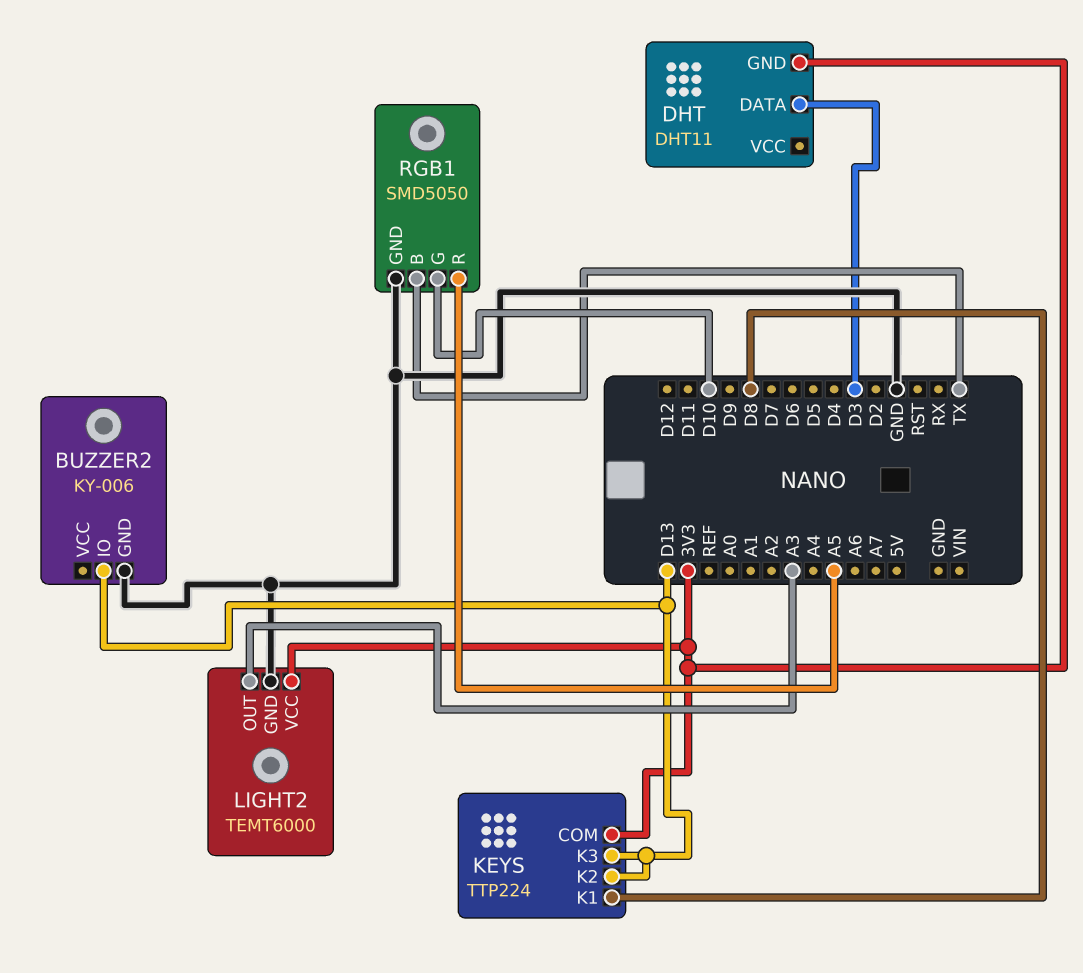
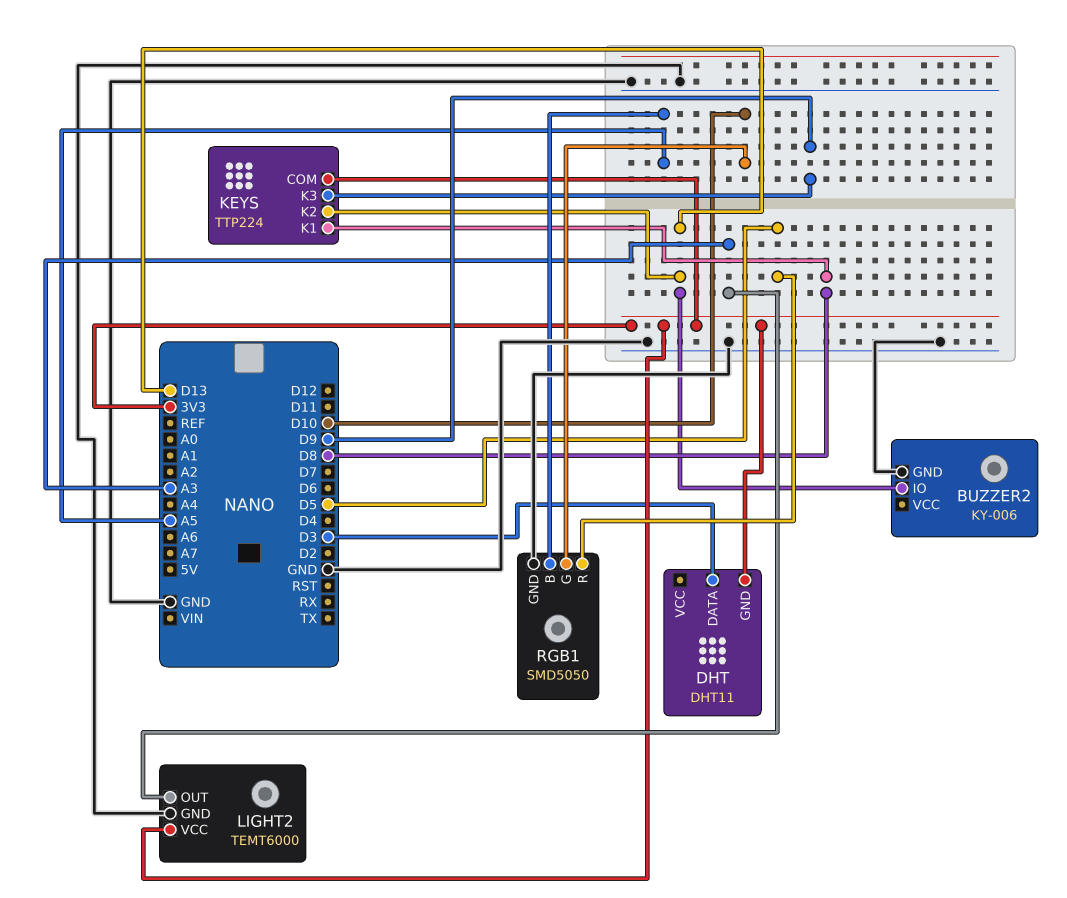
KEYS pin K3: D13 -> D9
RGB1 pin B: TX -> A5
RGB1 pin R: A5 -> D5

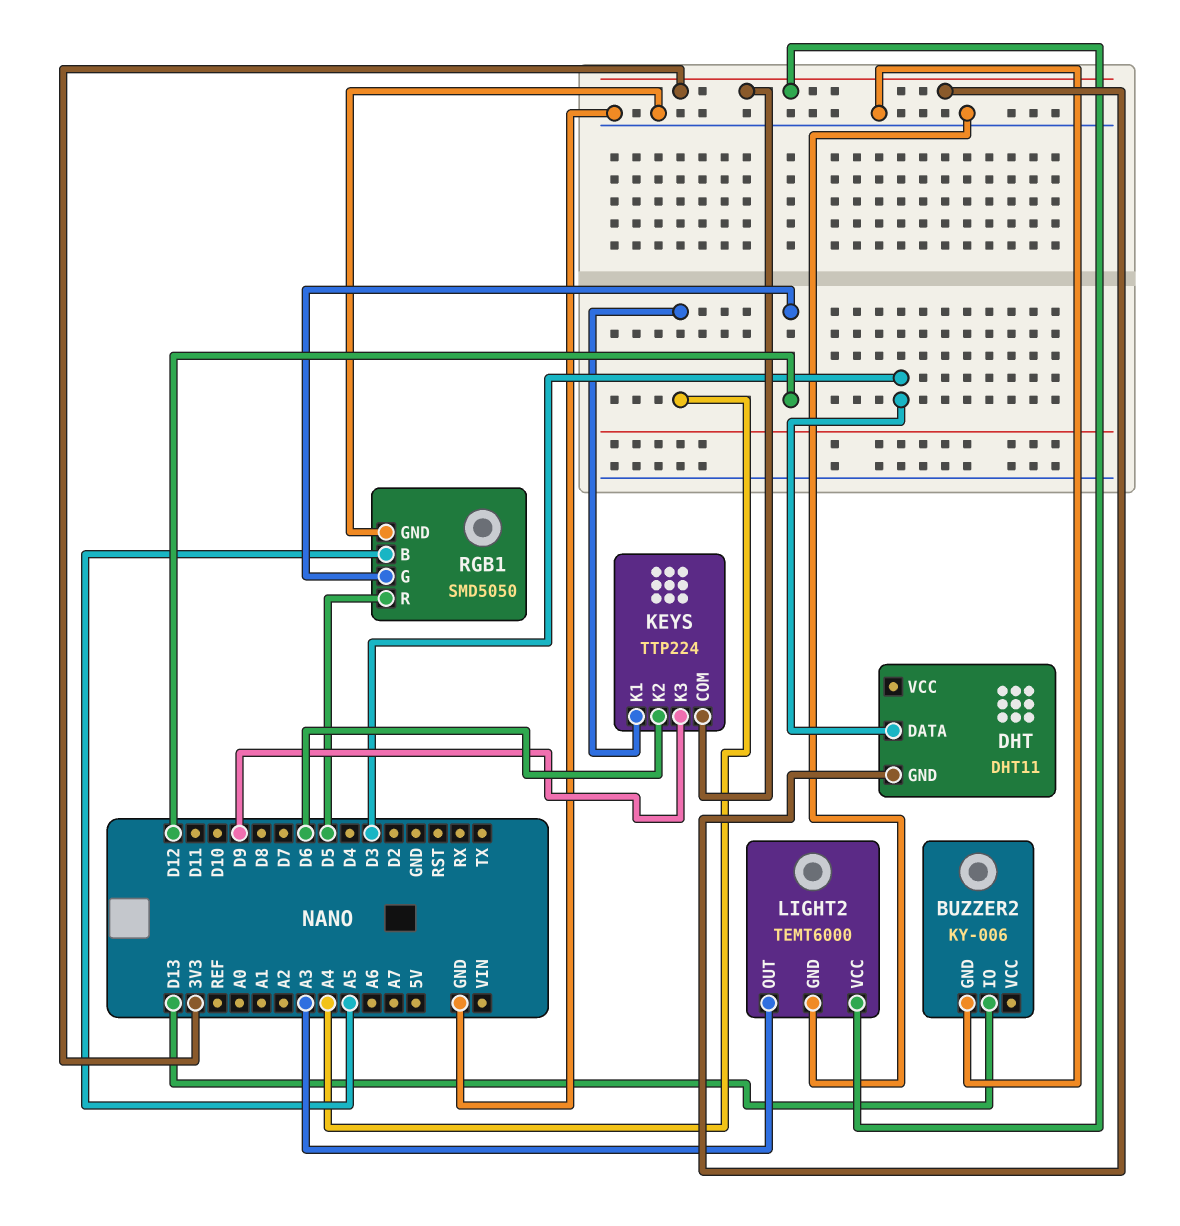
KEYS pin K1: D8 -> A4
KEYS pin K2: D13 -> D6
RGB1 pin G: D10 -> D12

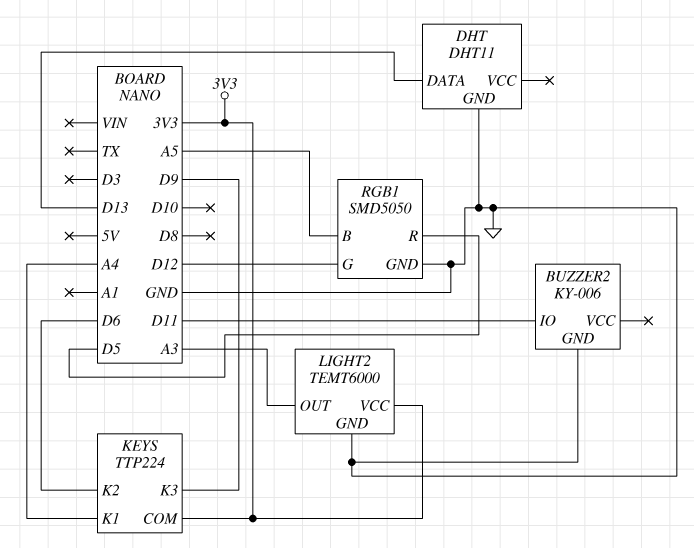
BUZZER2 pin IO: D13 -> D11
DHT pin DATA: D3 -> D13
DHT pin GND: 3V3 -> GND

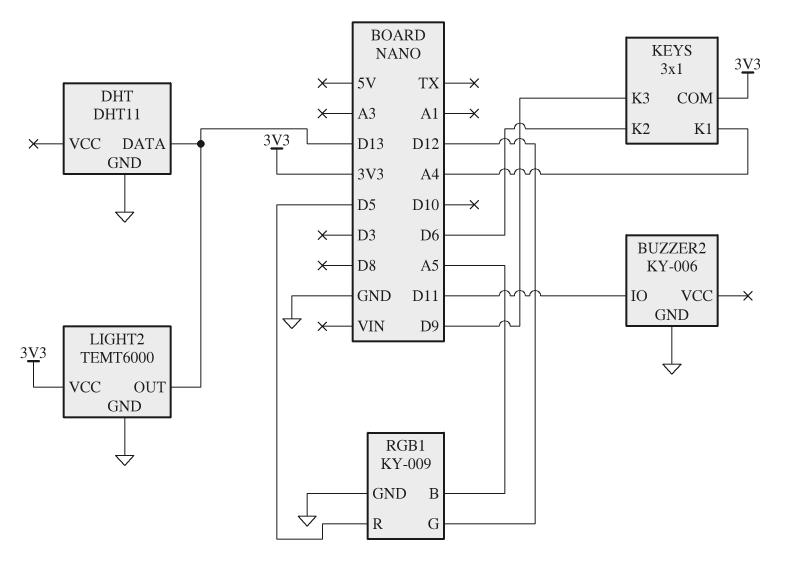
KEYS: TTP224 -> 3x1
LIGHT2 pin OUT: A3 -> D13
RGB1: SMD5050 -> KY-009

